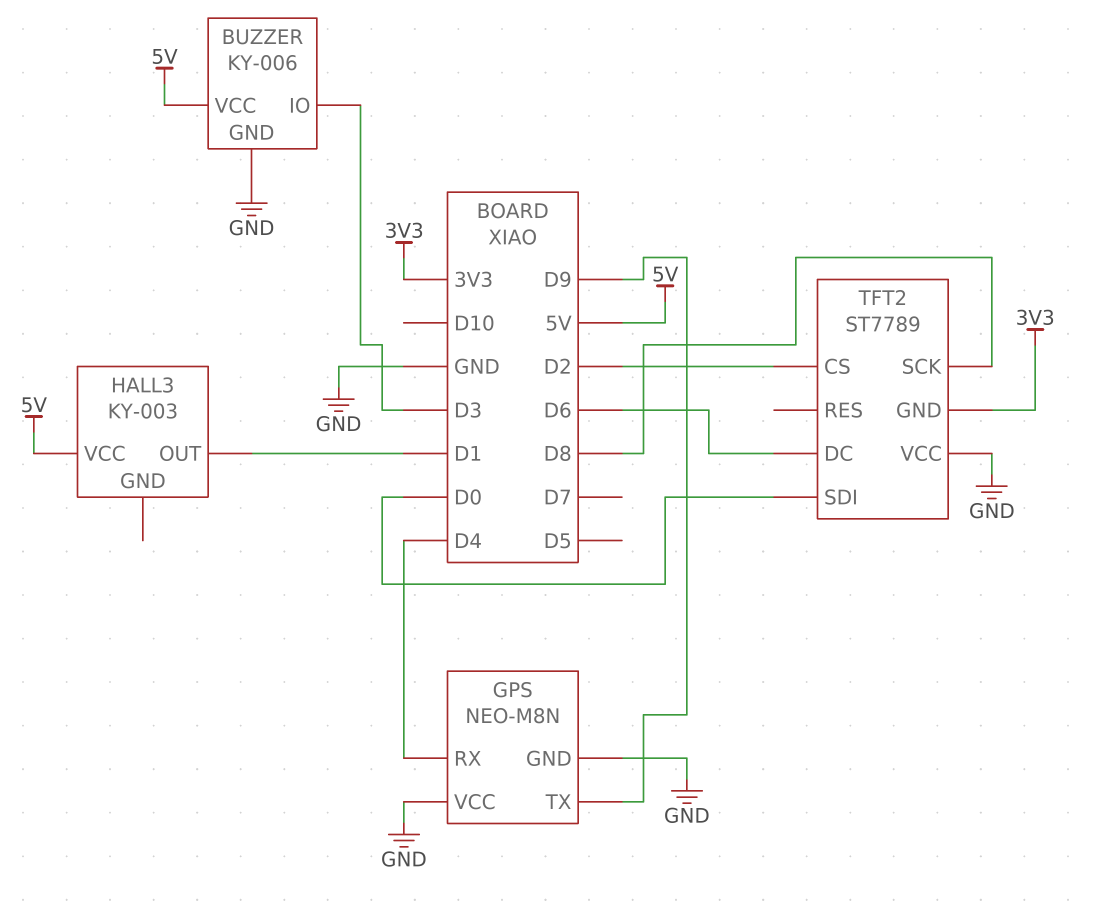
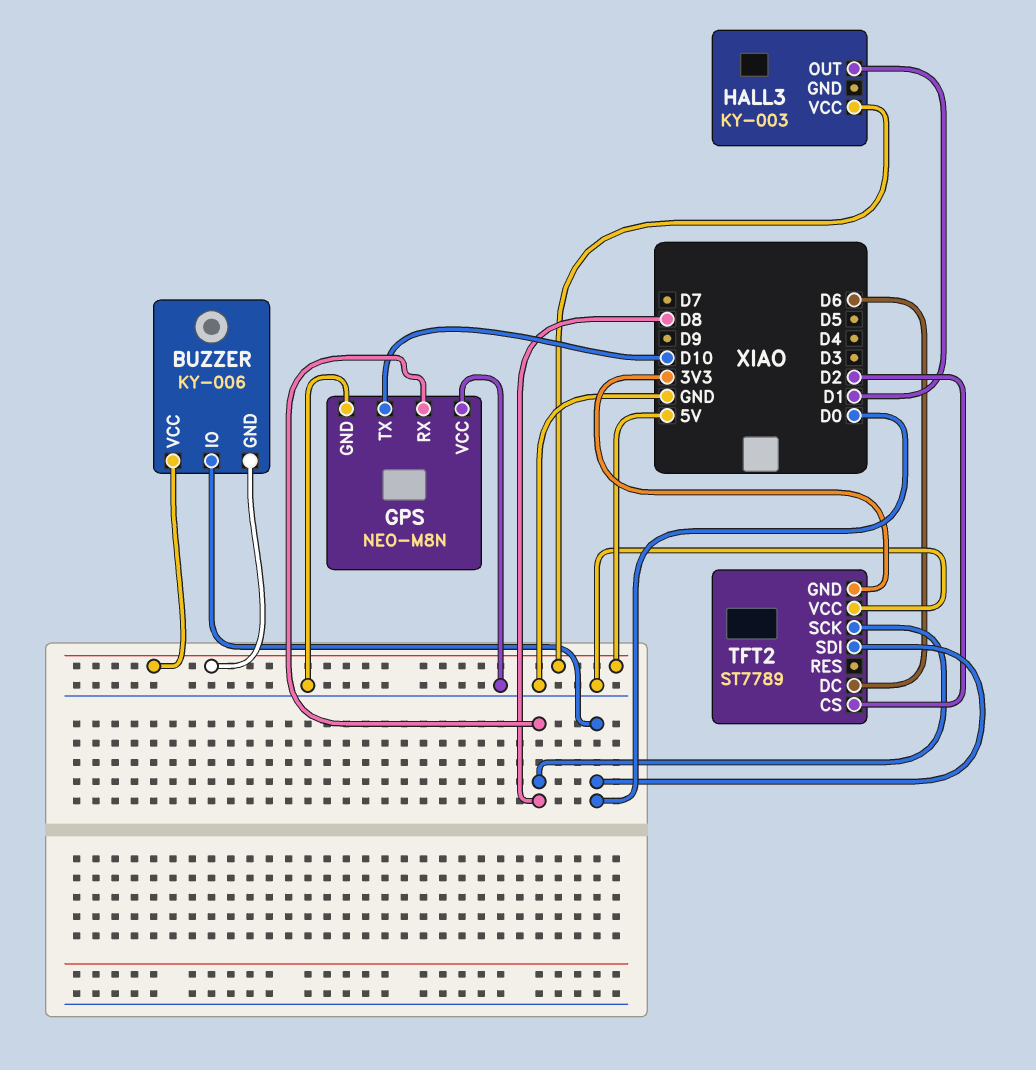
BUZZER pin GND: GND -> 5V
BUZZER pin IO: D3 -> D0
GPS pin RX: D4 -> D8
GPS pin TX: D9 -> D10

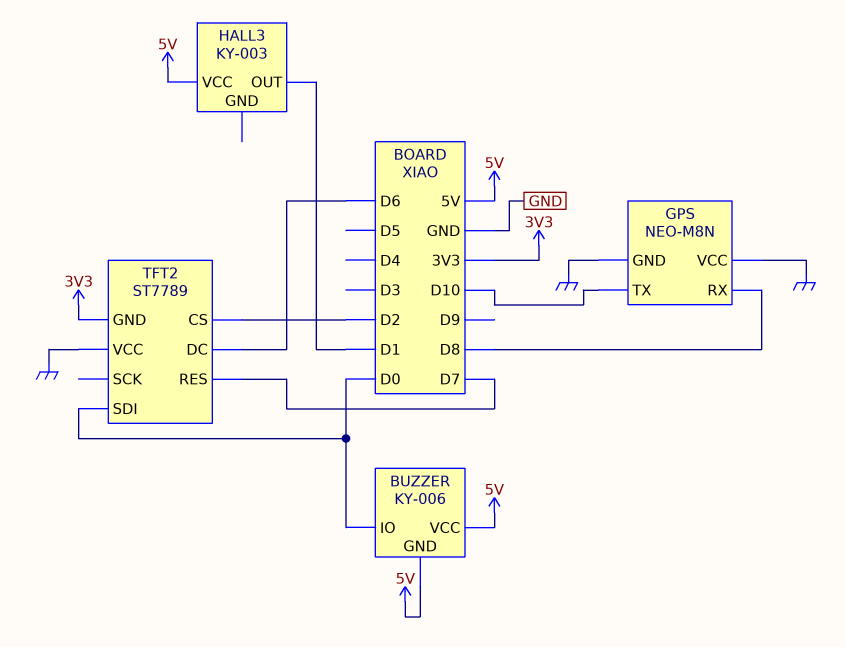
TFT2 pin RES: none -> D7
TFT2 pin SCK: D8 -> none

